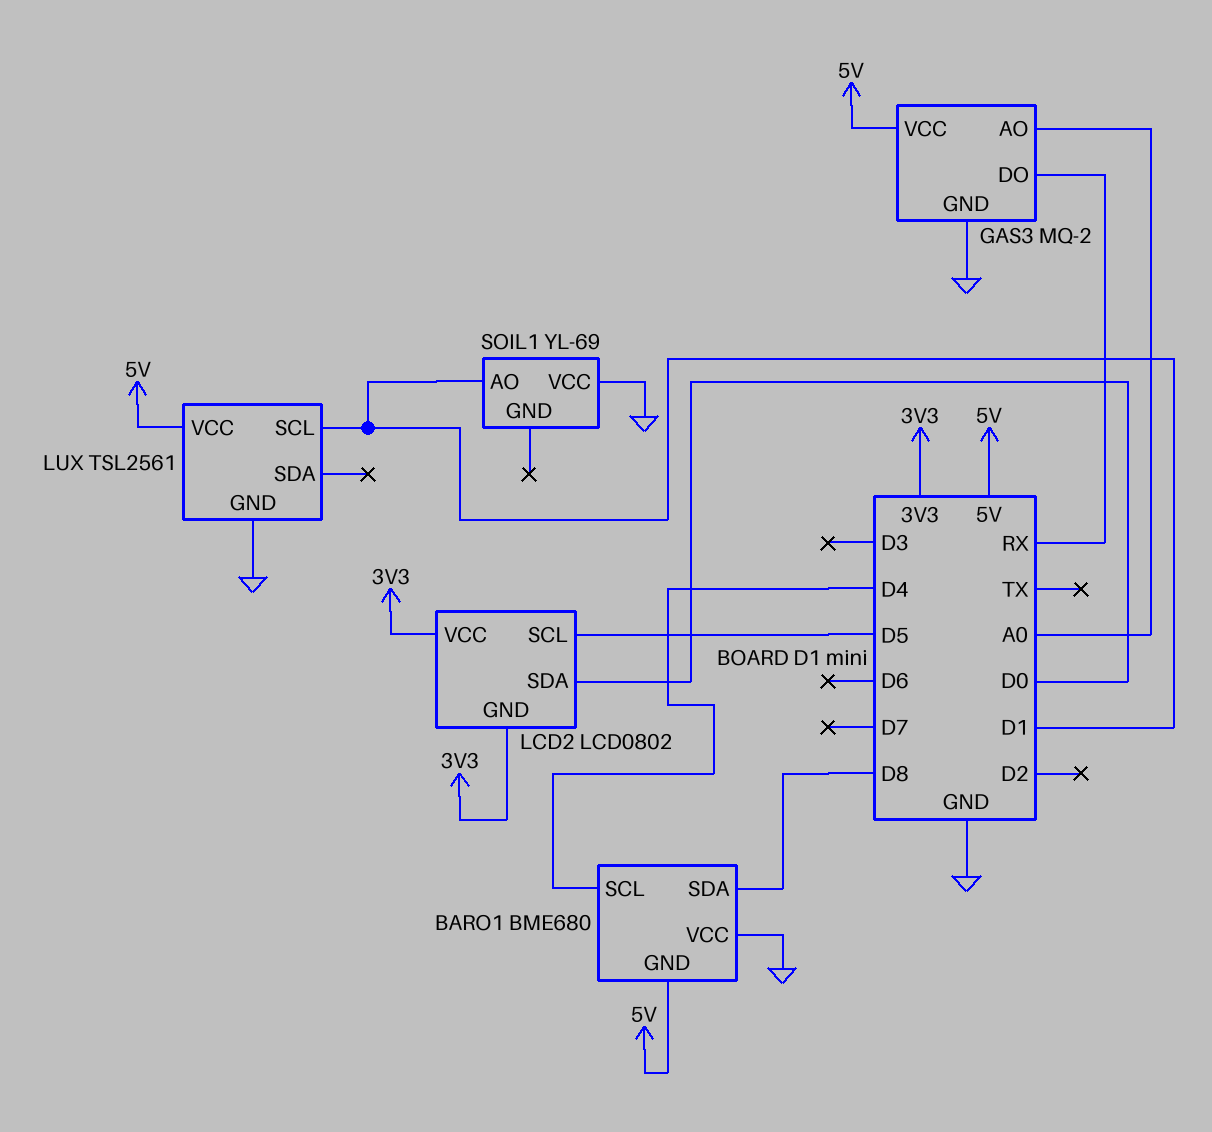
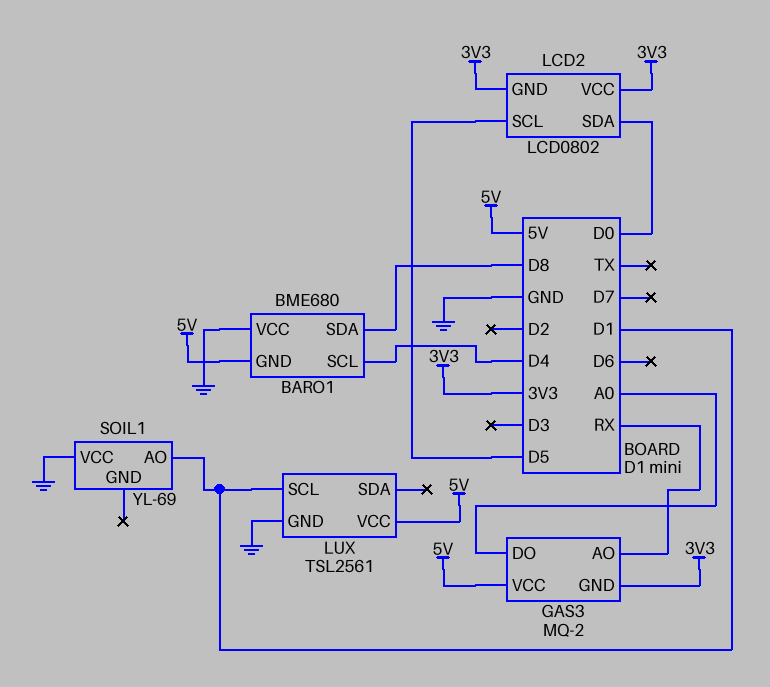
GAS3 pin AO: A0 -> RX
GAS3 pin DO: RX -> A0
GAS3 pin GND: GND -> 3V3

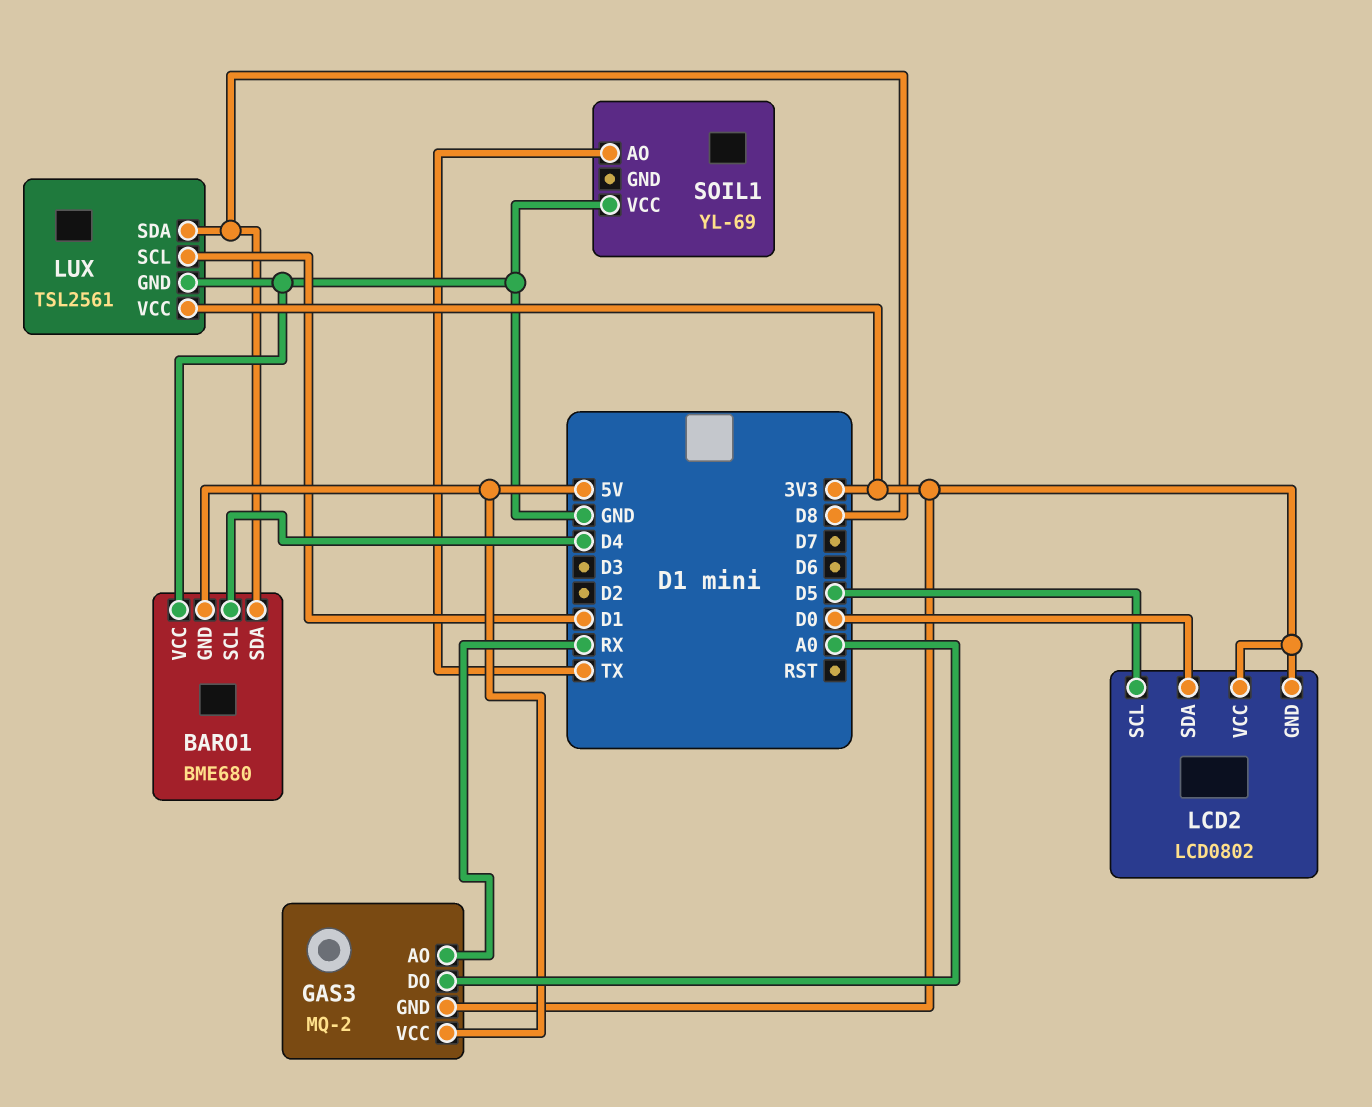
LUX pin SDA: none -> D8
LUX pin VCC: 5V -> 3V3
SOIL1 pin AO: D1 -> TX

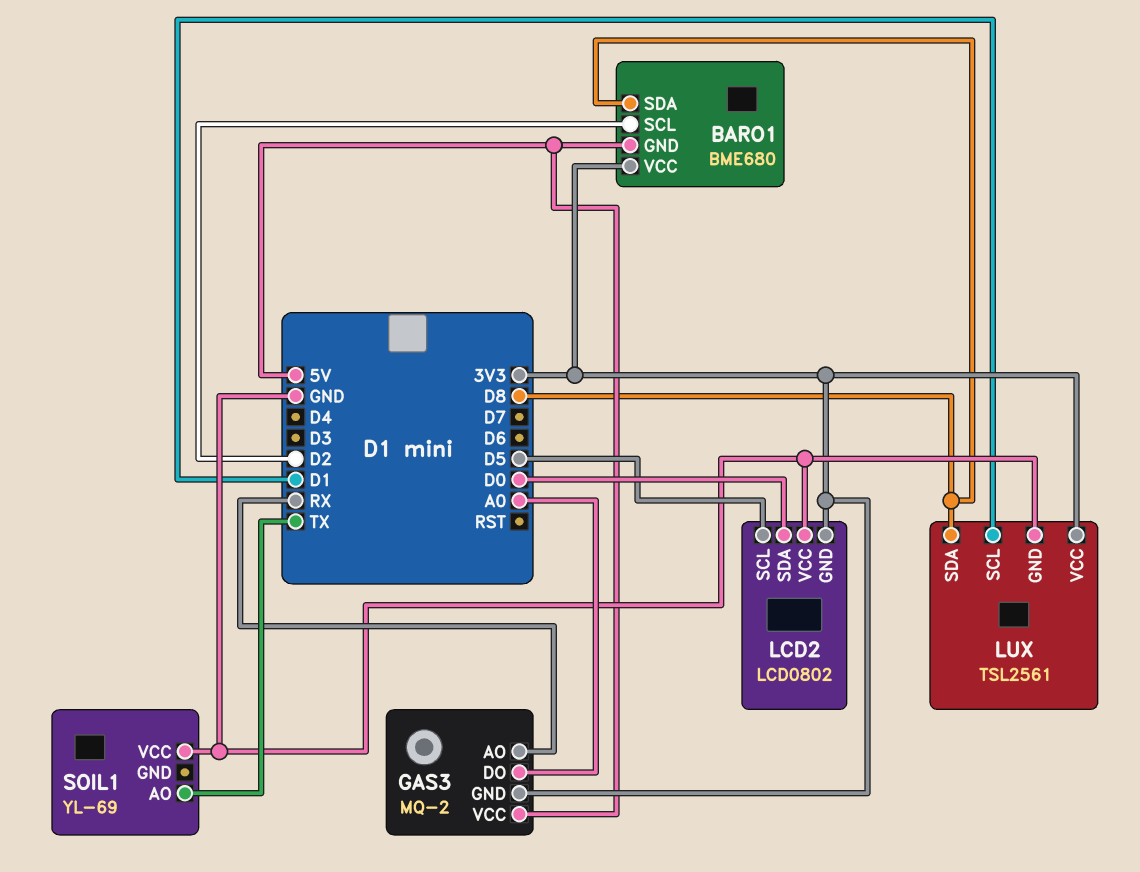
BARO1 pin SCL: D4 -> D2
BARO1 pin VCC: GND -> 3V3
LCD2 pin VCC: 3V3 -> GND

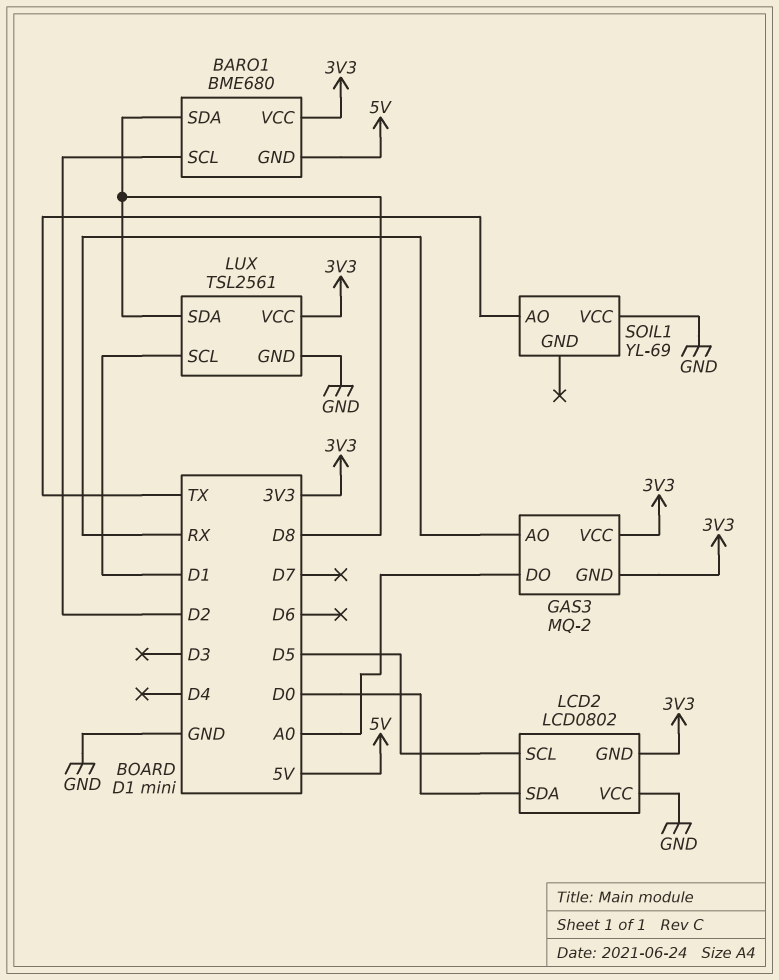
GAS3 pin VCC: 5V -> 3V3

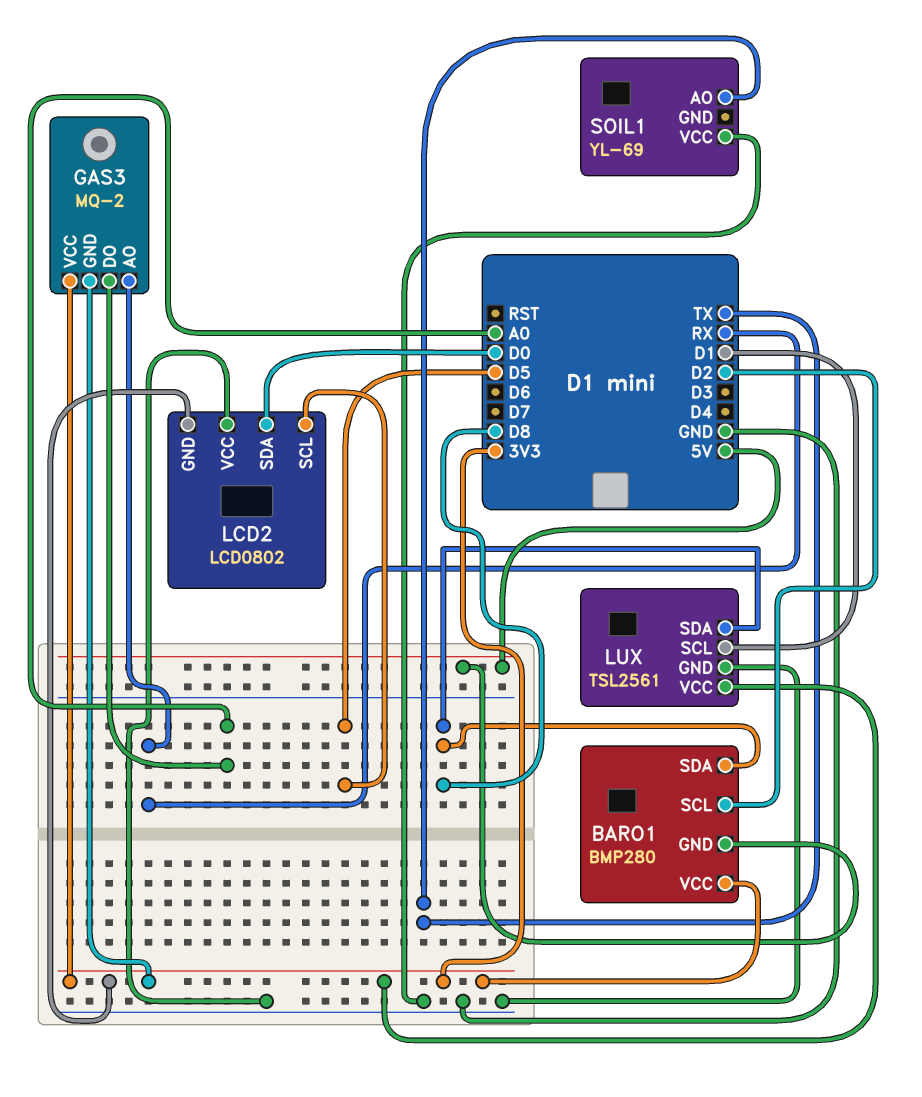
BARO1: BME680 -> BMP280

